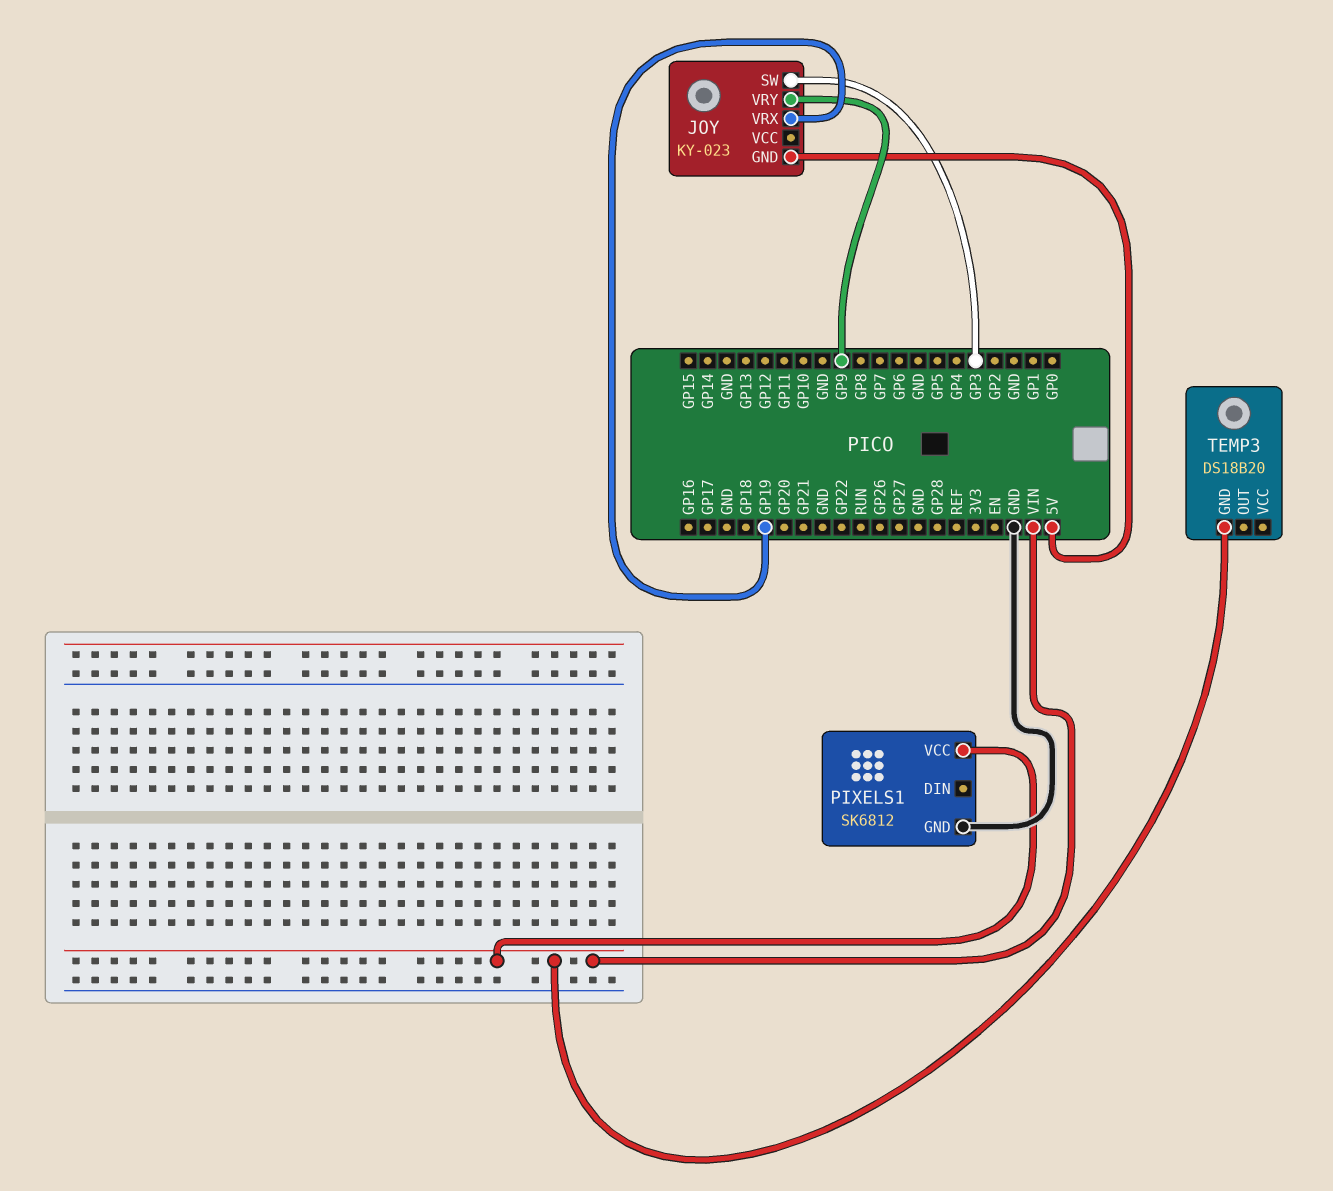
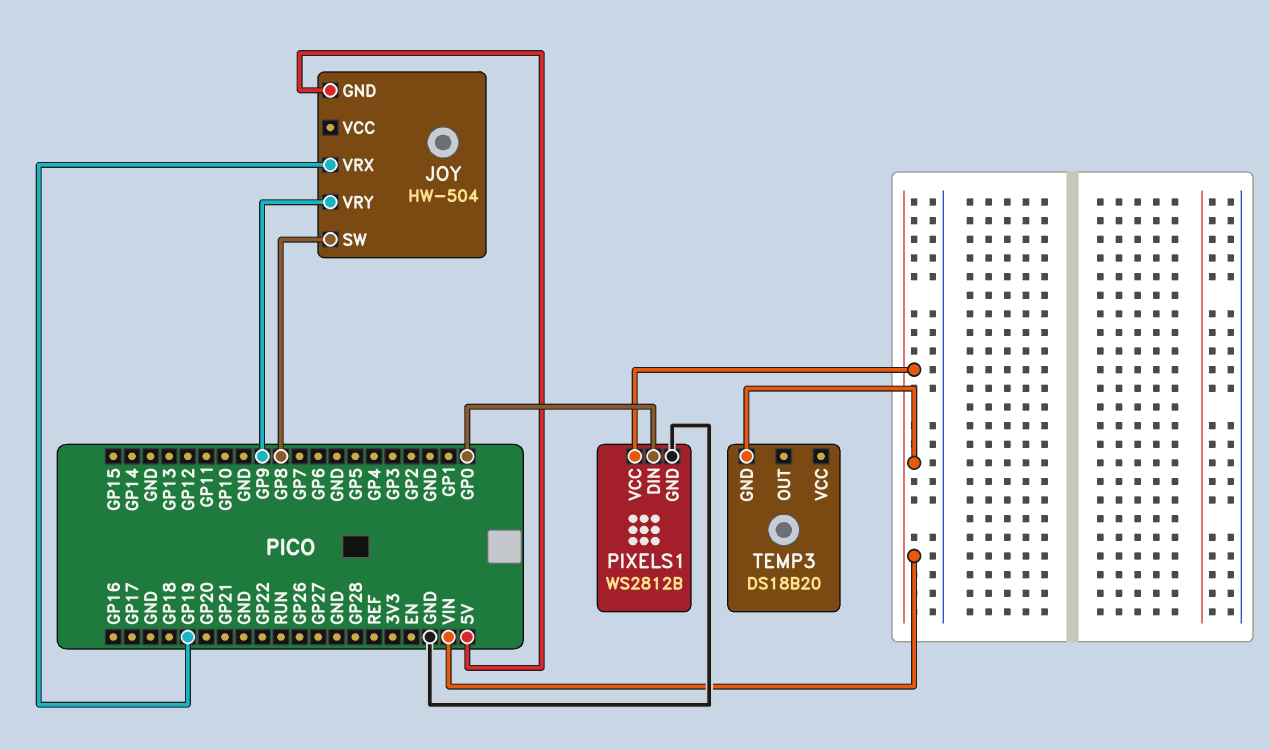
JOY: KY-023 -> HW-504
JOY pin SW: GP3 -> GP8
PIXELS1: SK6812 -> WS2812B
PIXELS1 pin DIN: none -> GP0

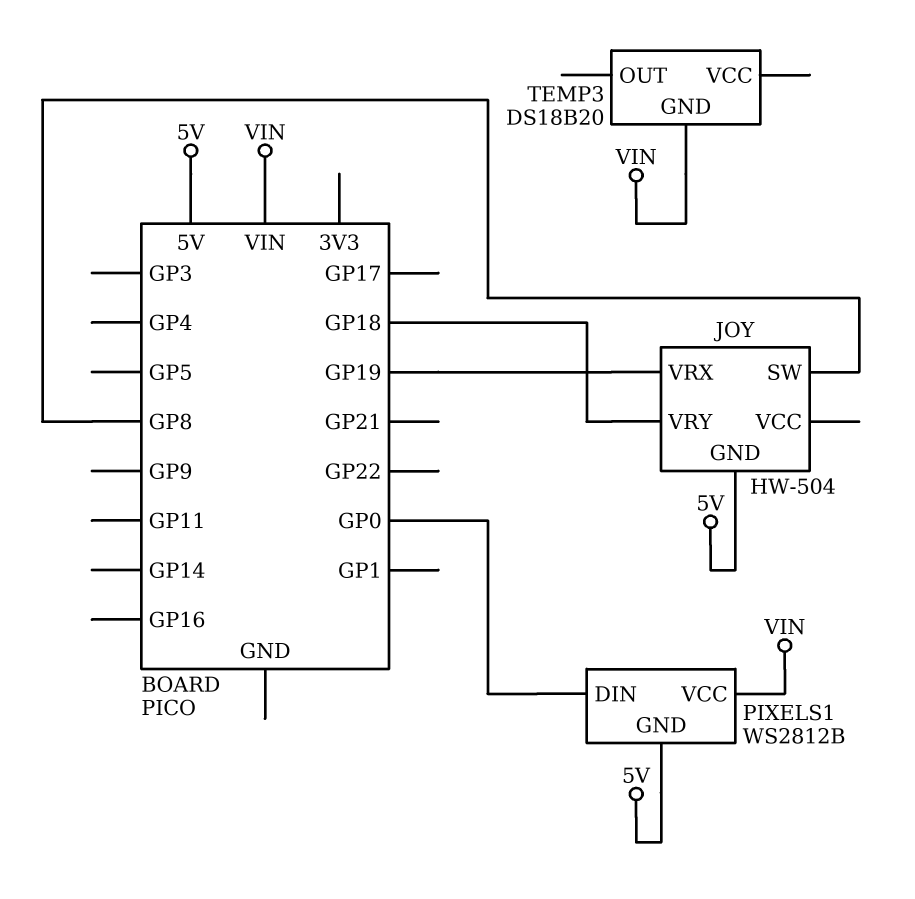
JOY pin VRY: GP9 -> GP18
PIXELS1 pin GND: GND -> 5V

